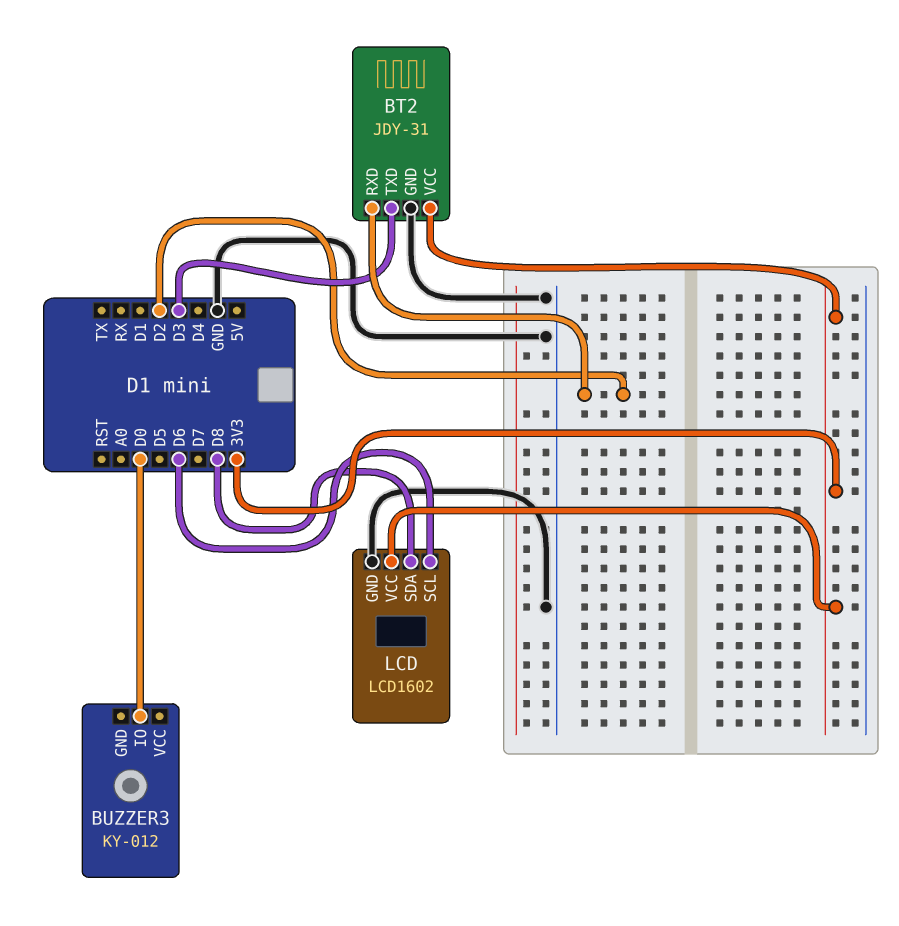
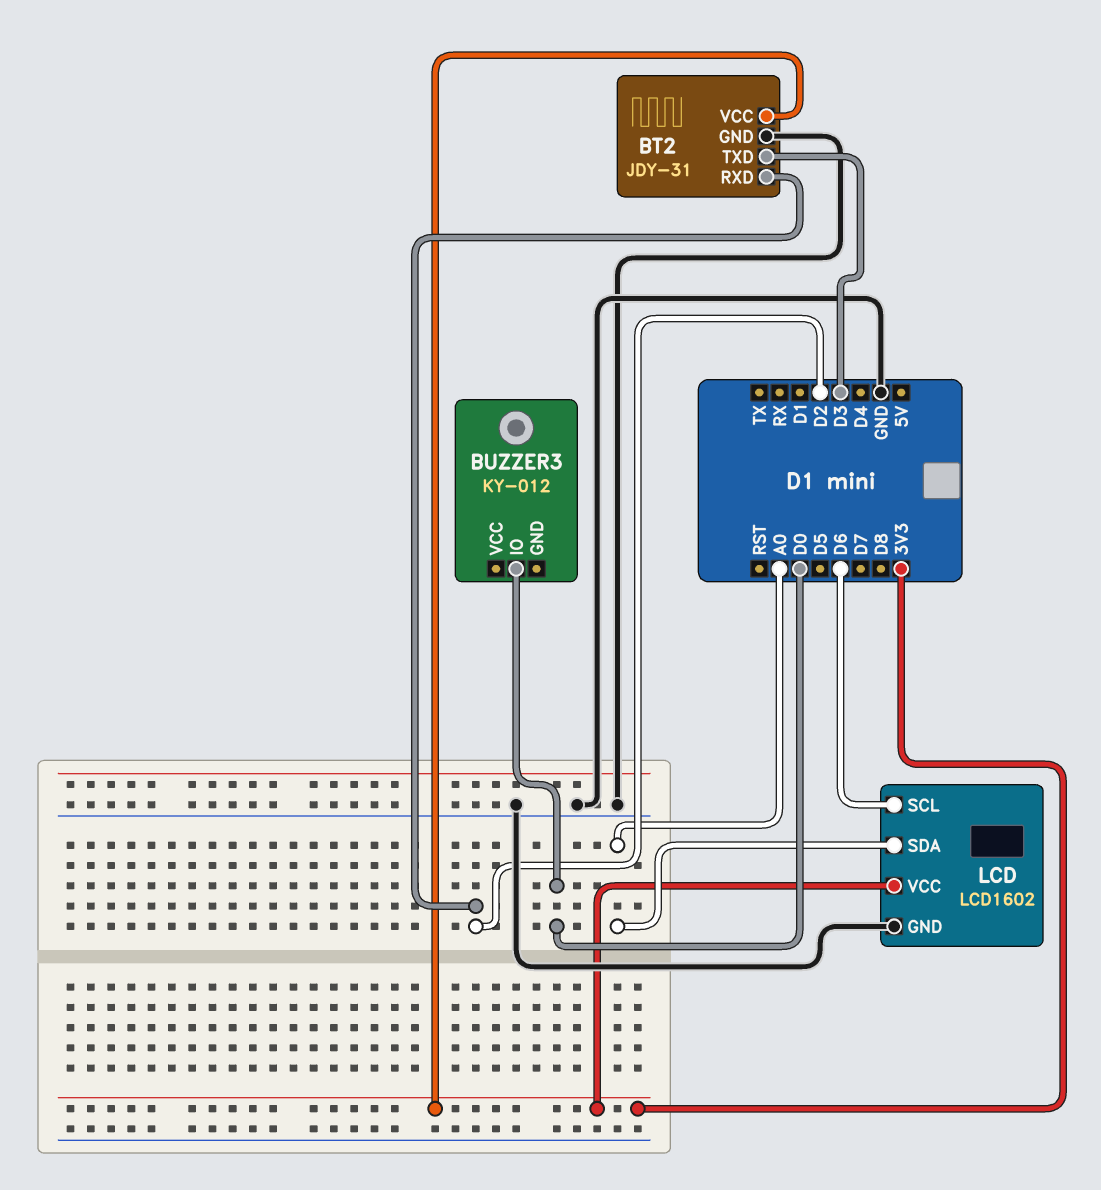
LCD pin SDA: D8 -> A0

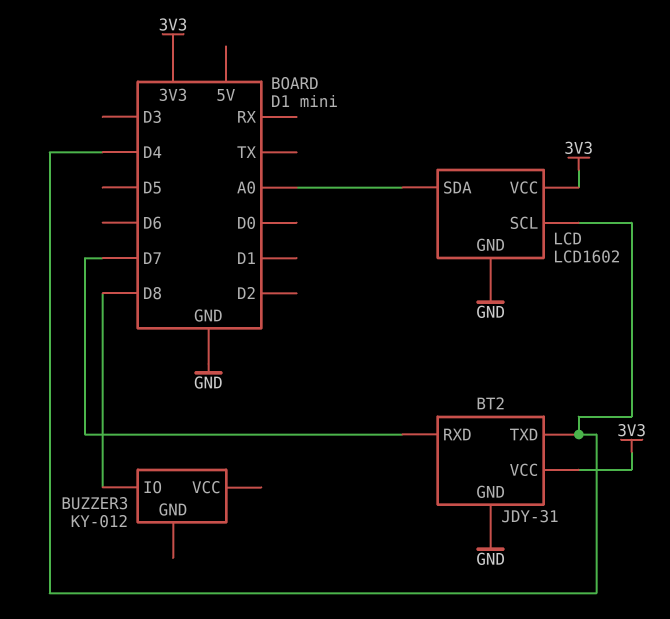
BT2 pin RXD: D2 -> D7
BT2 pin TXD: D3 -> D4
BUZZER3 pin IO: D0 -> D8
LCD pin SCL: D6 -> D4

